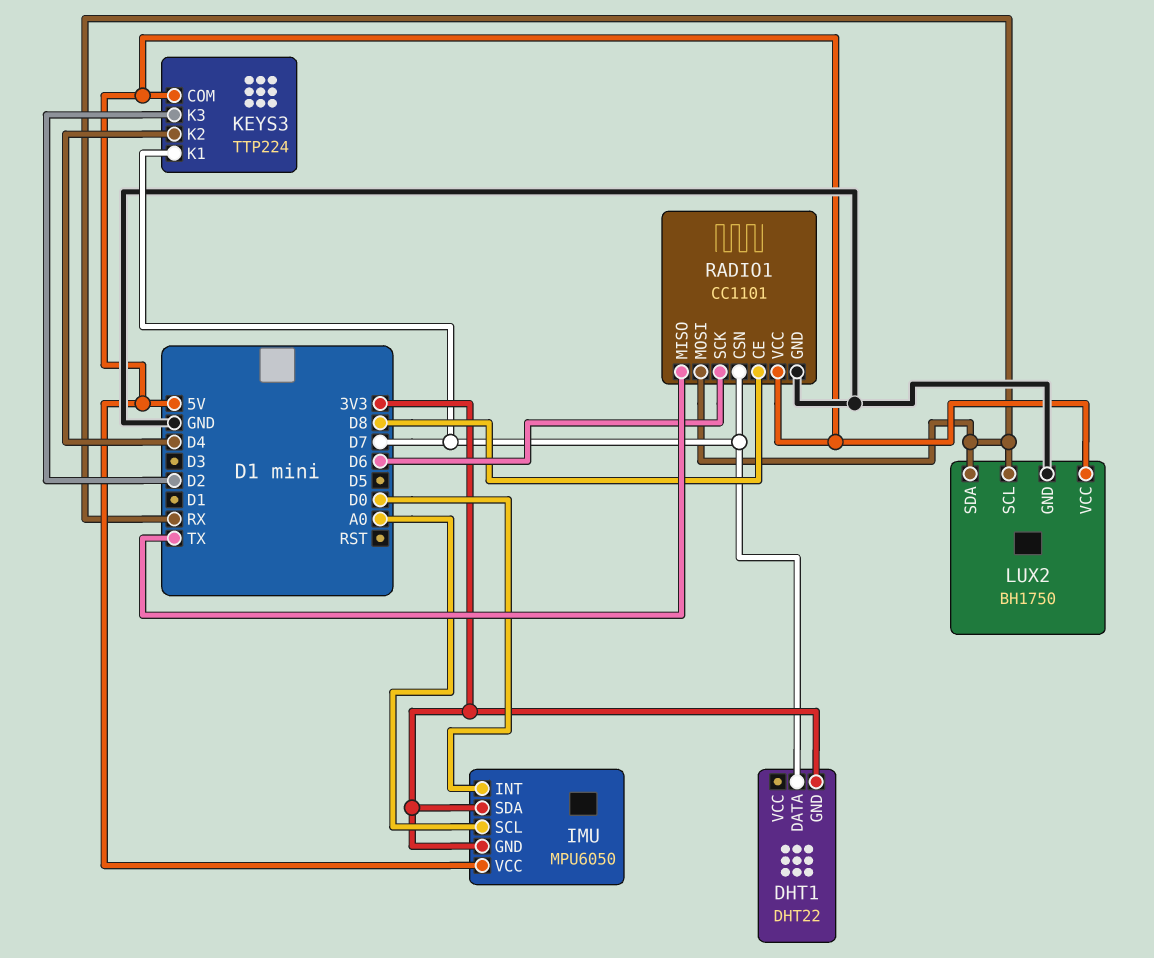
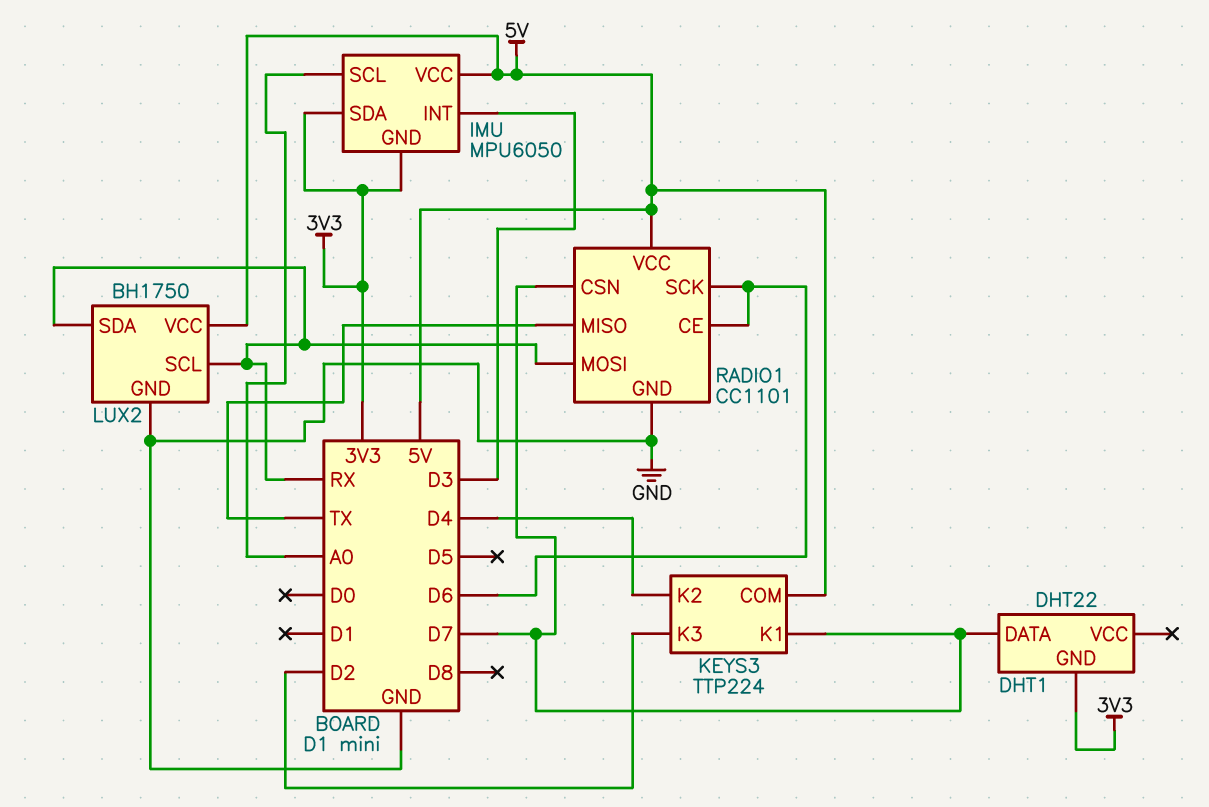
IMU pin INT: D0 -> D3
RADIO1 pin CE: D8 -> D6

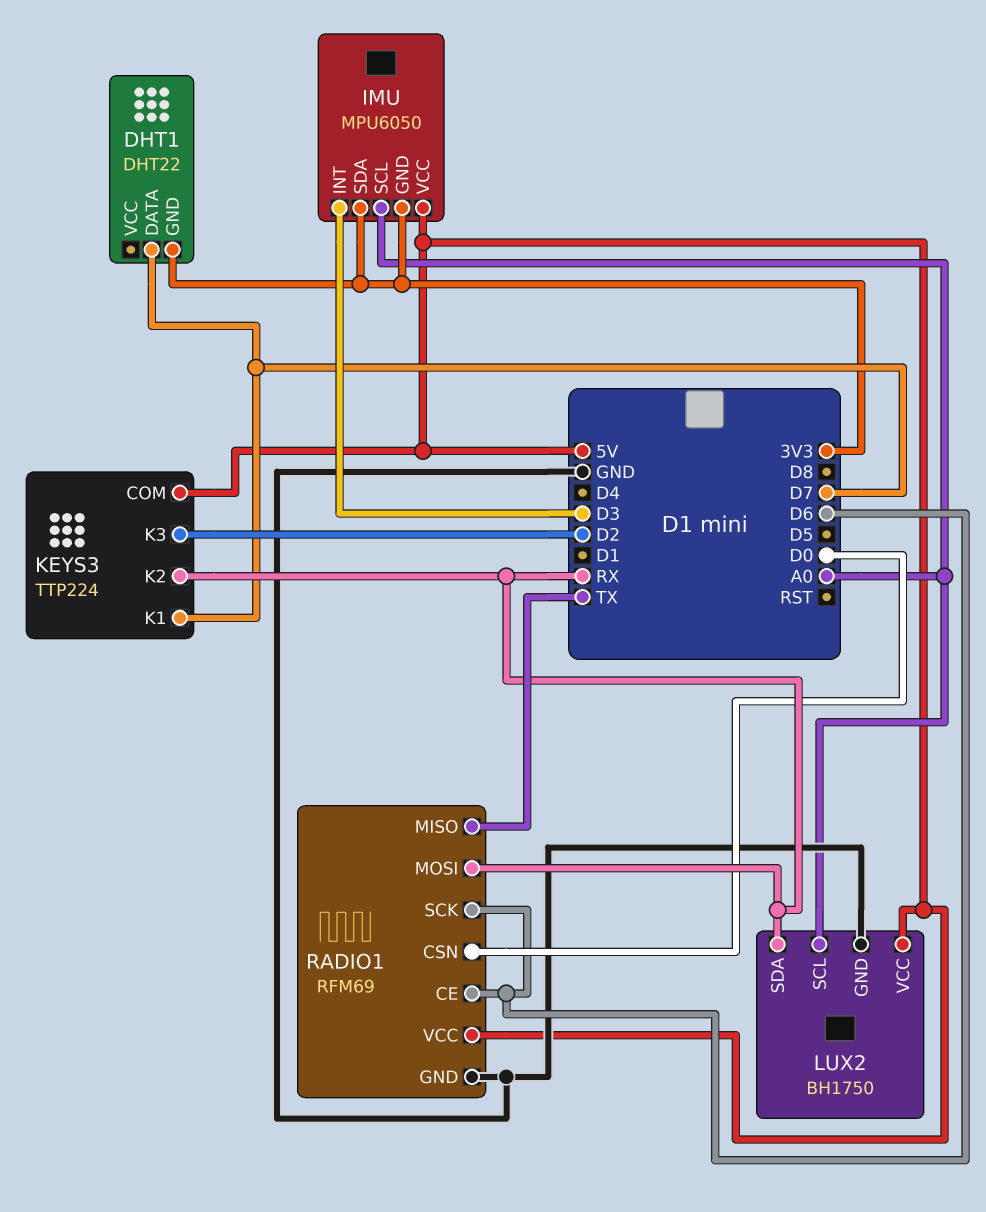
KEYS3 pin K2: D4 -> RX
LUX2 pin SCL: RX -> A0
RADIO1: CC1101 -> RFM69
RADIO1 pin CSN: D7 -> D0

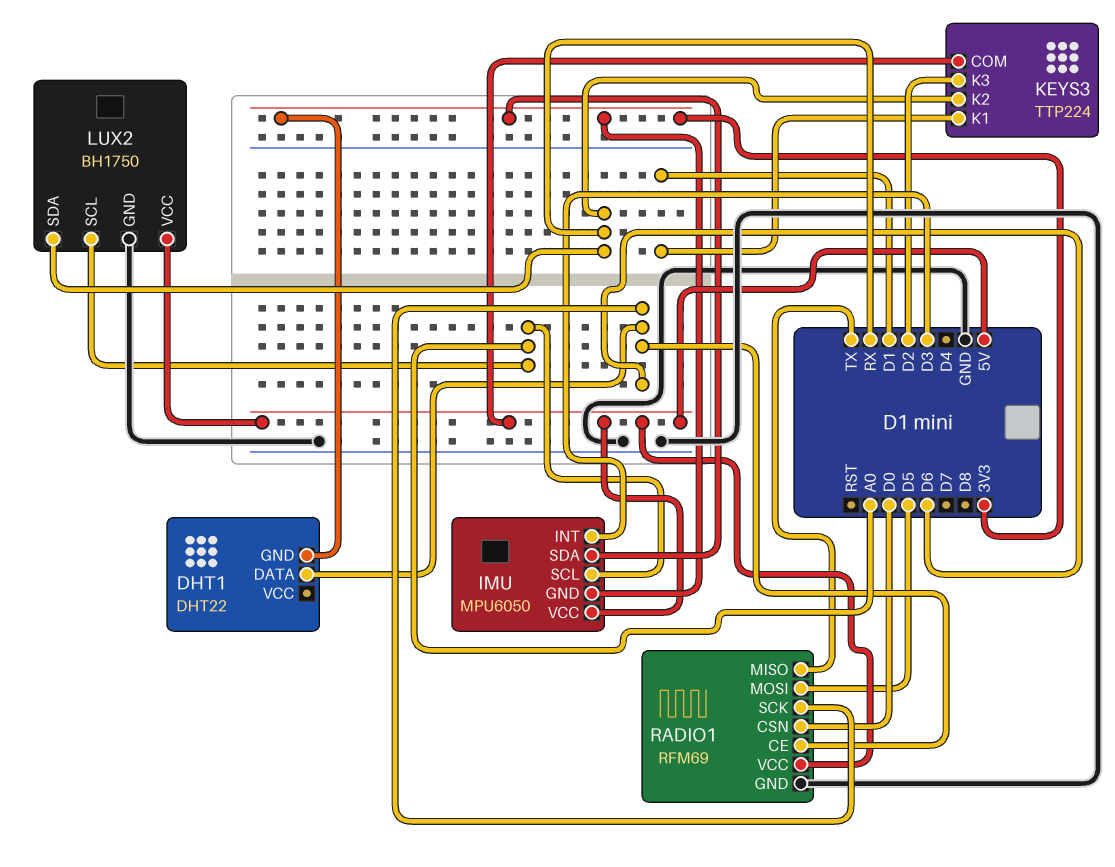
DHT1 pin DATA: D7 -> D6
KEYS3 pin K1: D7 -> D1
RADIO1 pin MOSI: RX -> D5

